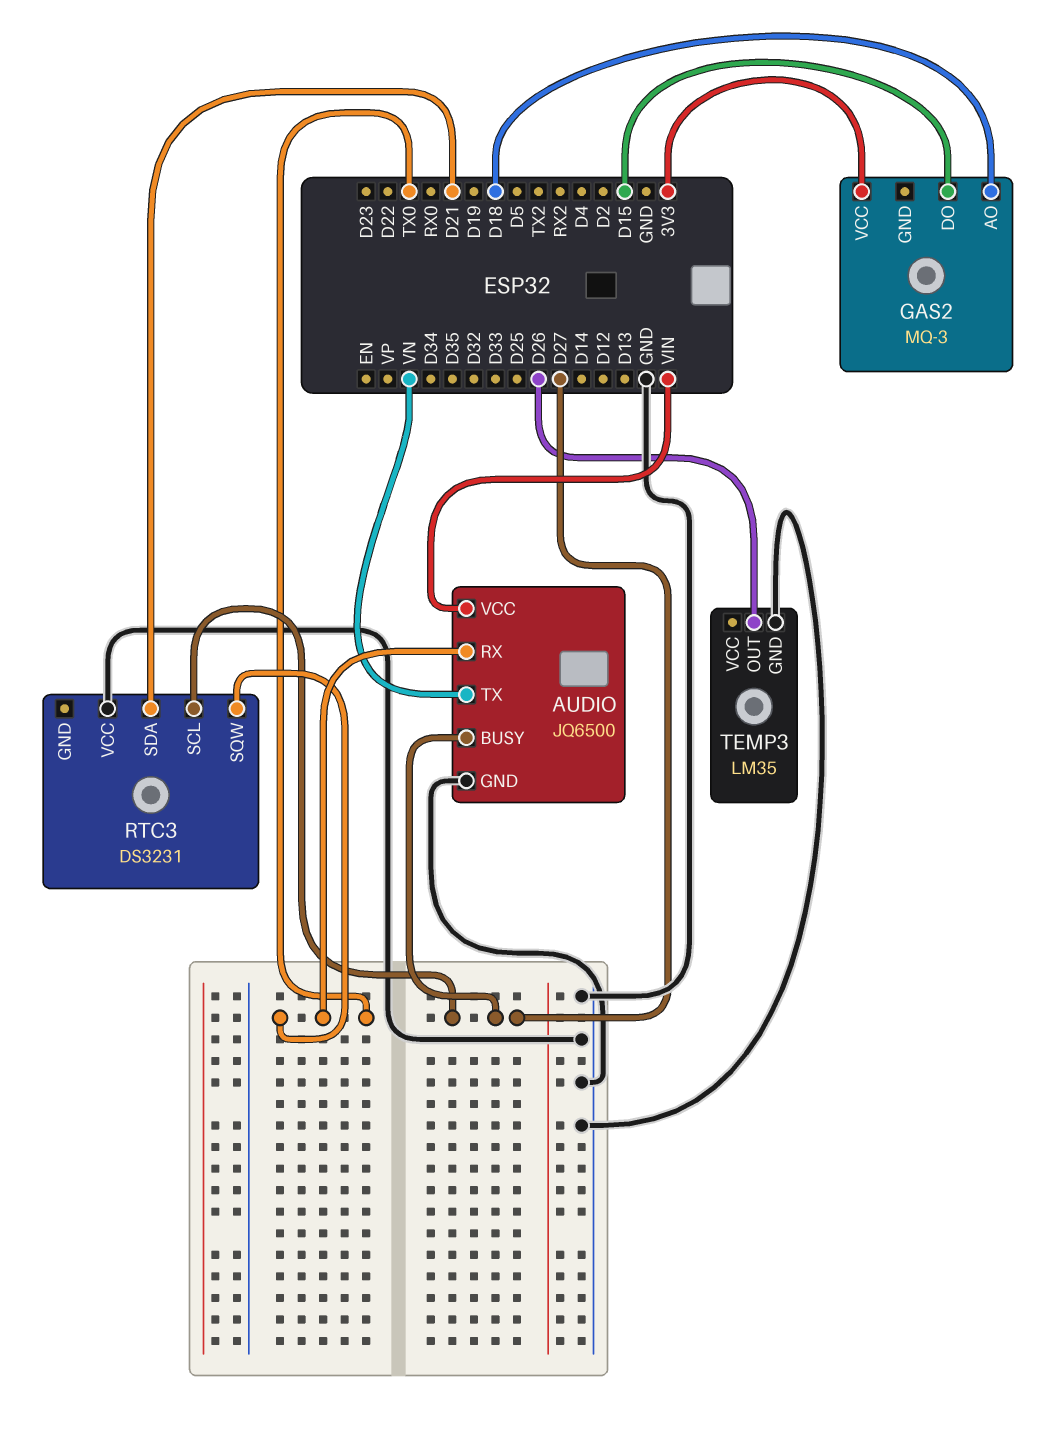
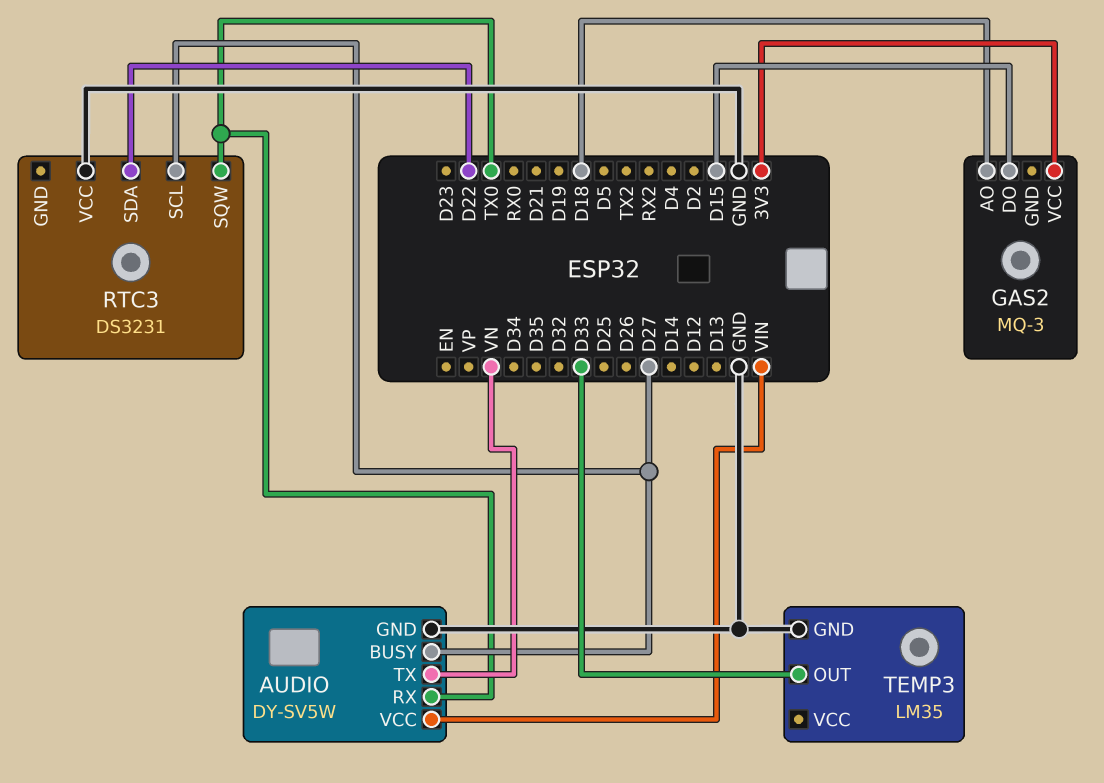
AUDIO: JQ6500 -> DY-SV5W
RTC3 pin SDA: D21 -> D22
TEMP3 pin OUT: D26 -> D33

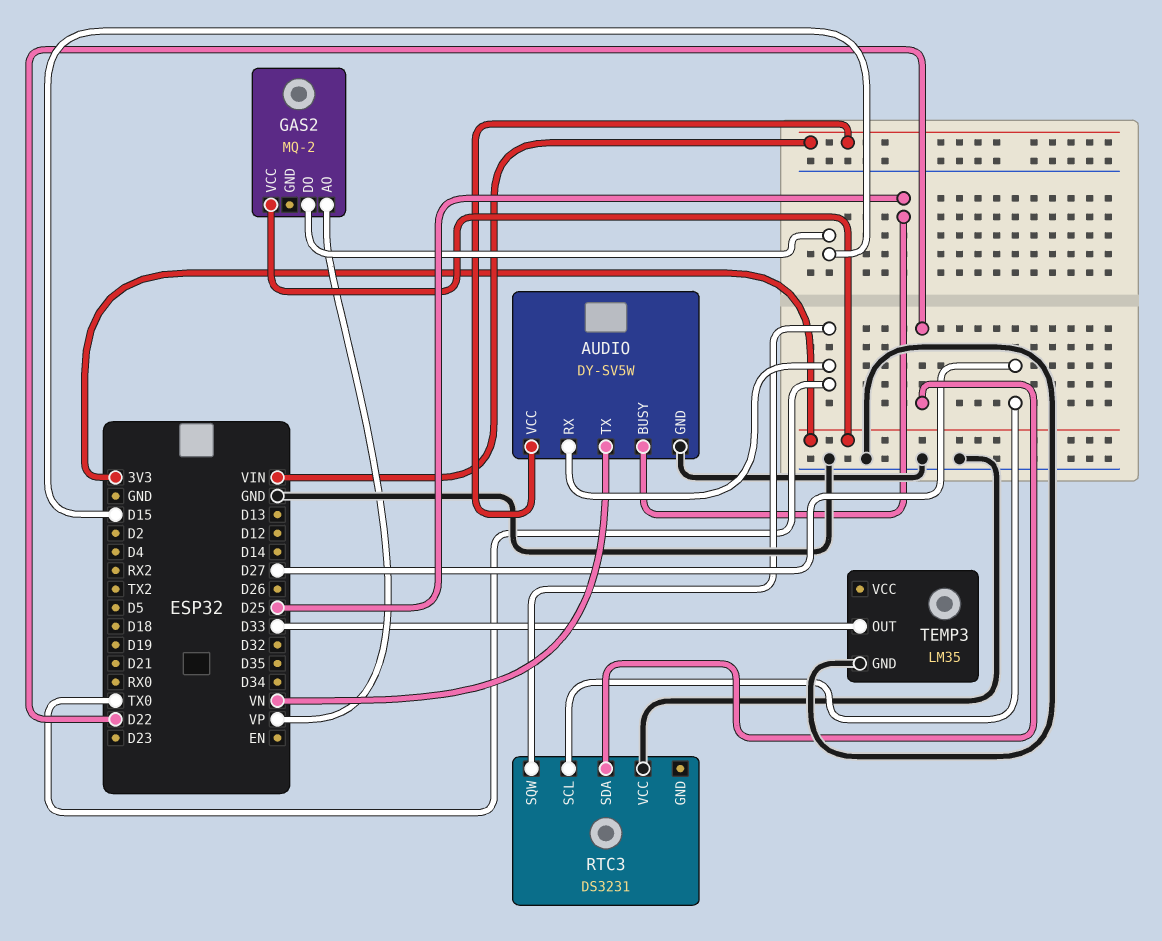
AUDIO pin BUSY: D27 -> D25
GAS2: MQ-3 -> MQ-2
GAS2 pin AO: D18 -> VP

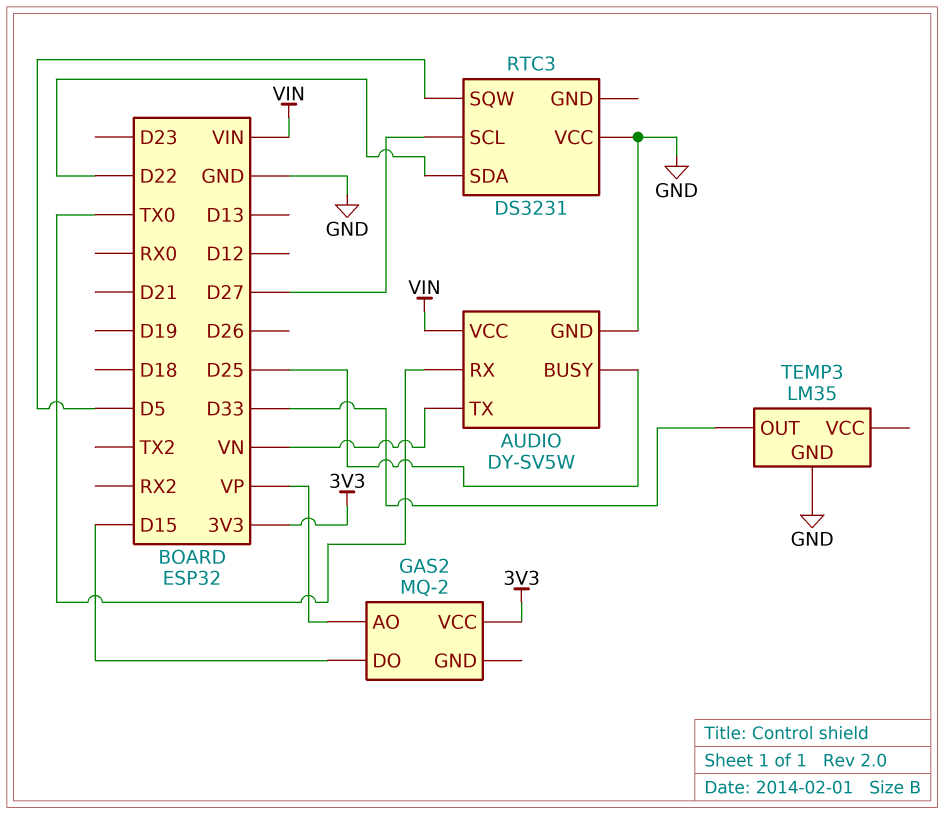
RTC3 pin SQW: TX0 -> D5

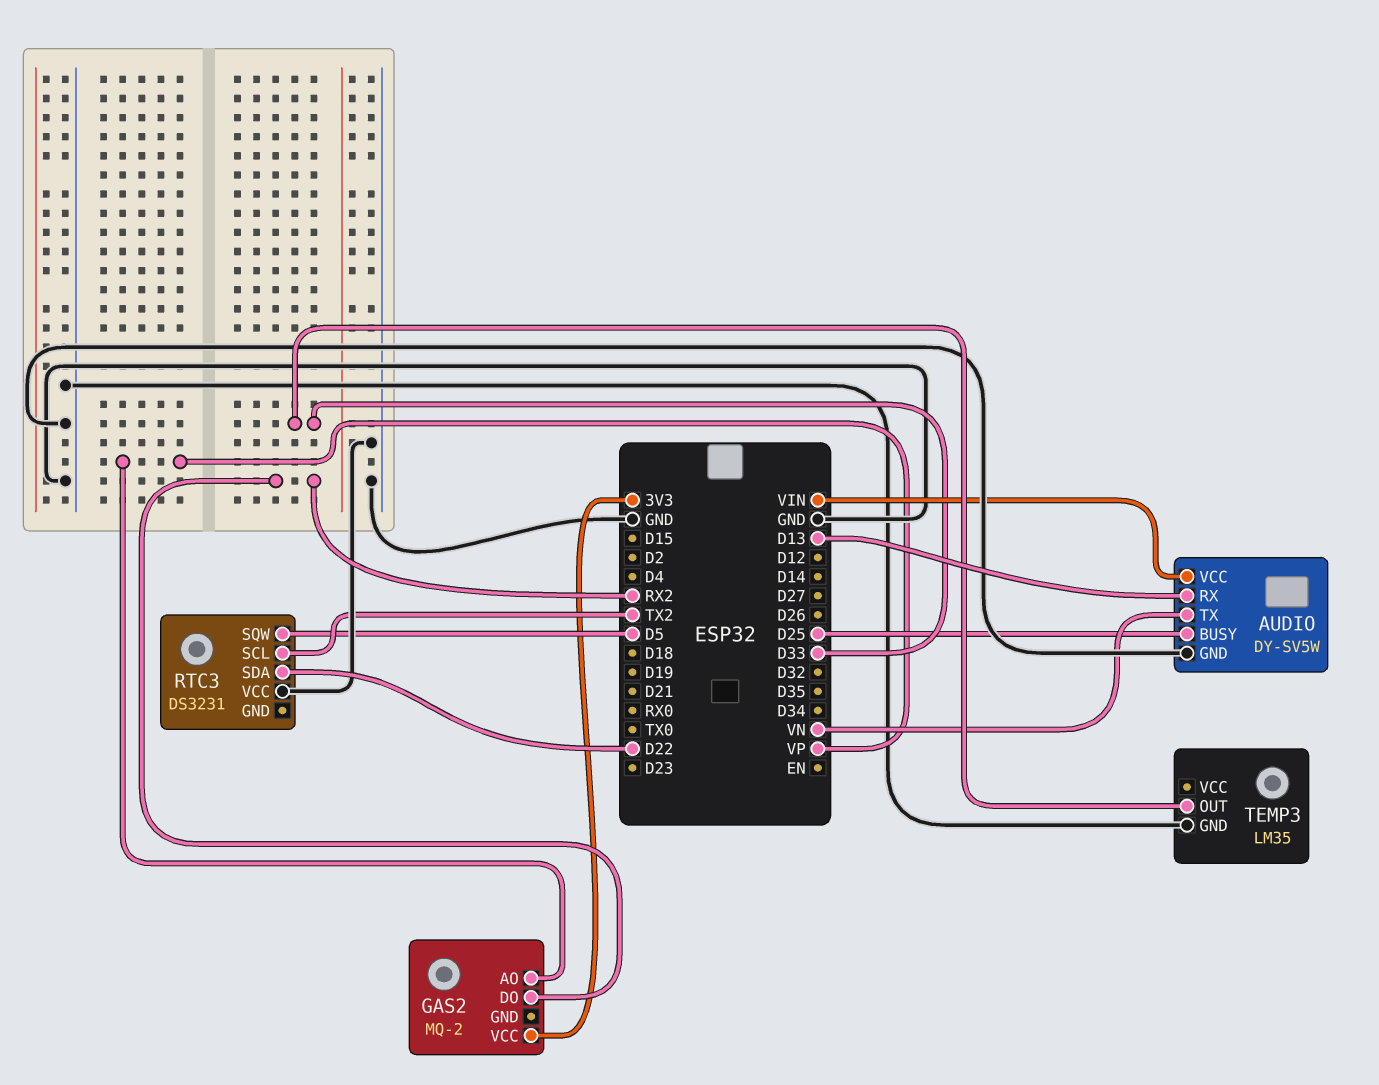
AUDIO pin RX: TX0 -> D13
GAS2 pin DO: D15 -> RX2
RTC3 pin SCL: D27 -> TX2

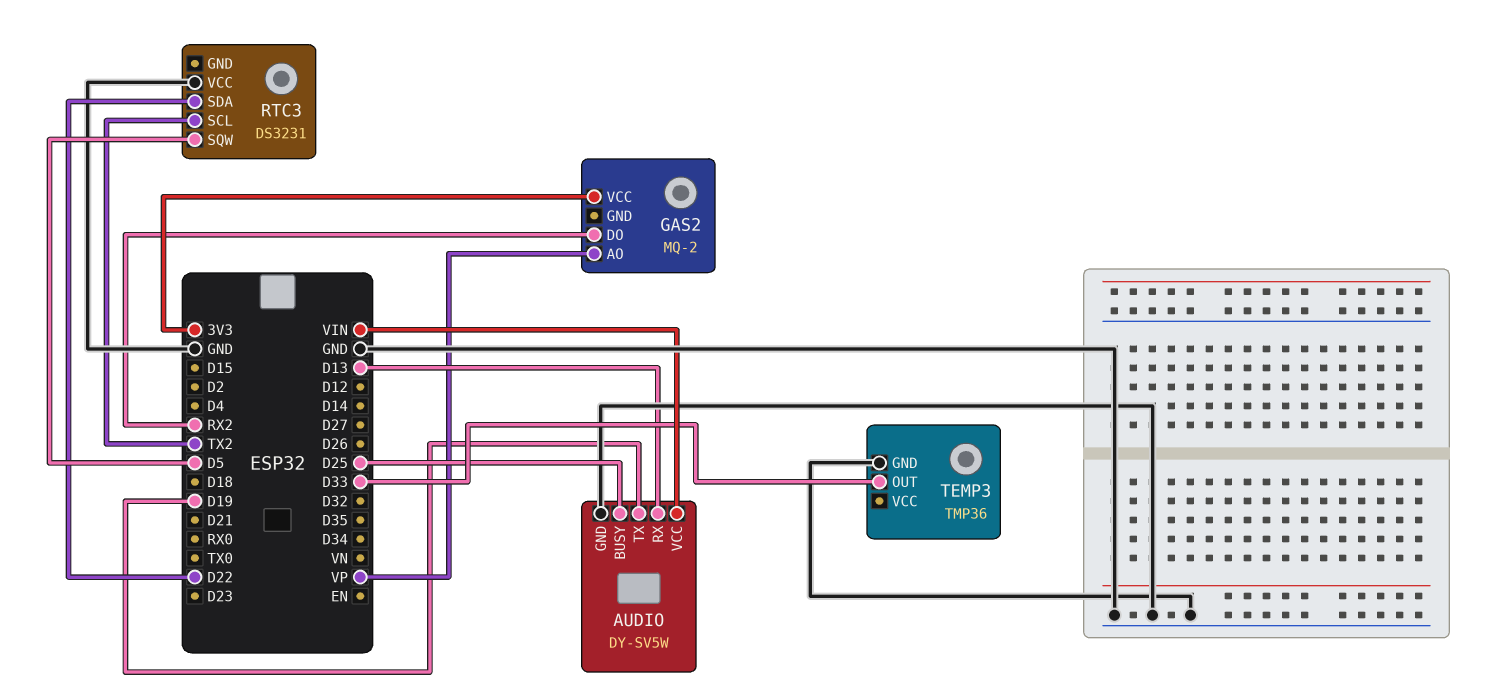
AUDIO pin TX: VN -> D19
TEMP3: LM35 -> TMP36

